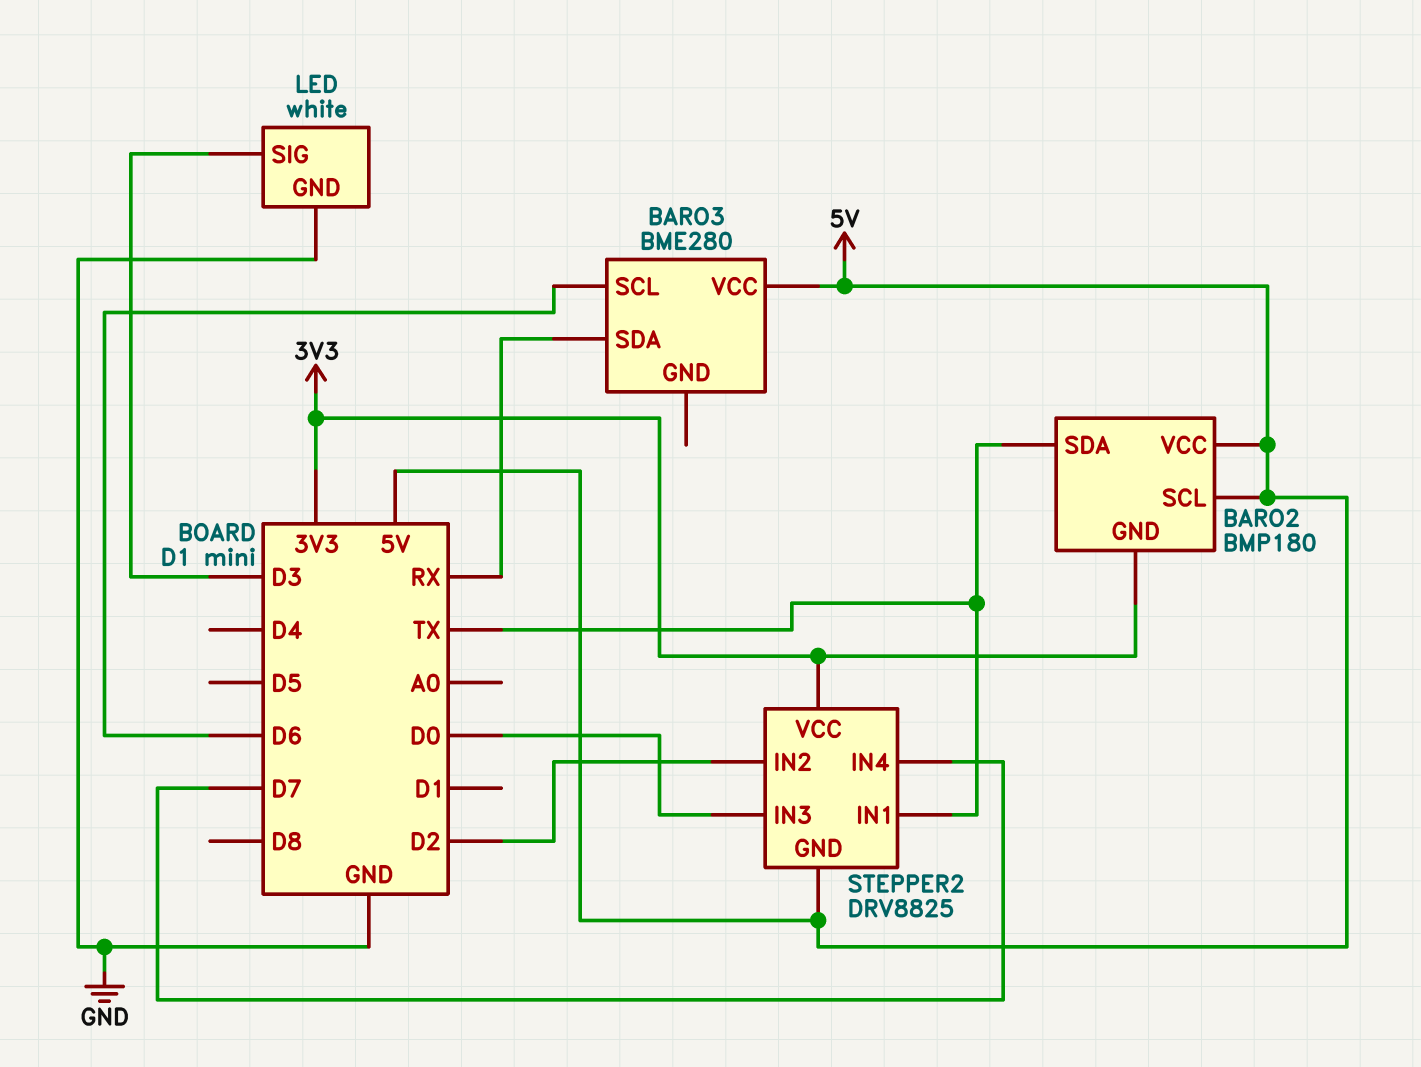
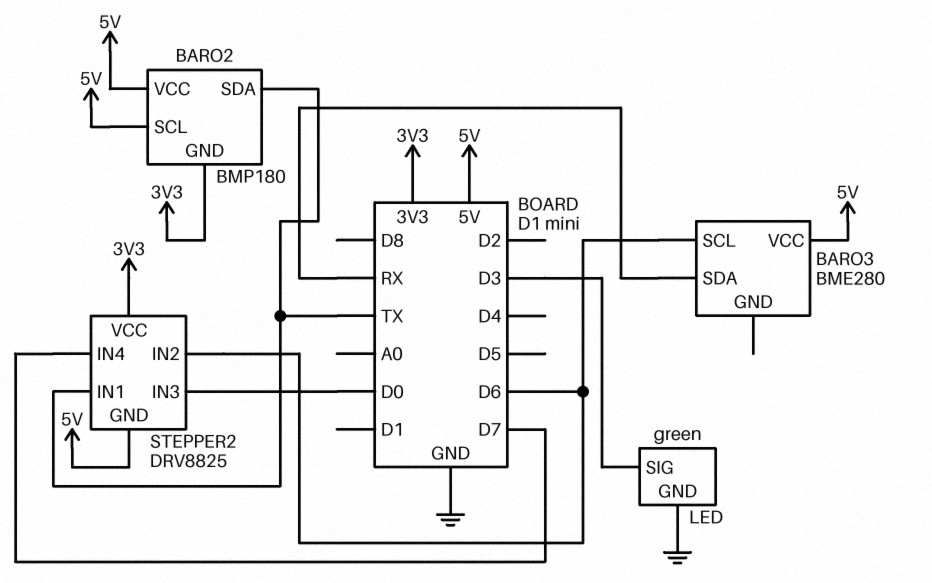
LED: white -> green
STEPPER2 pin IN2: D2 -> D6

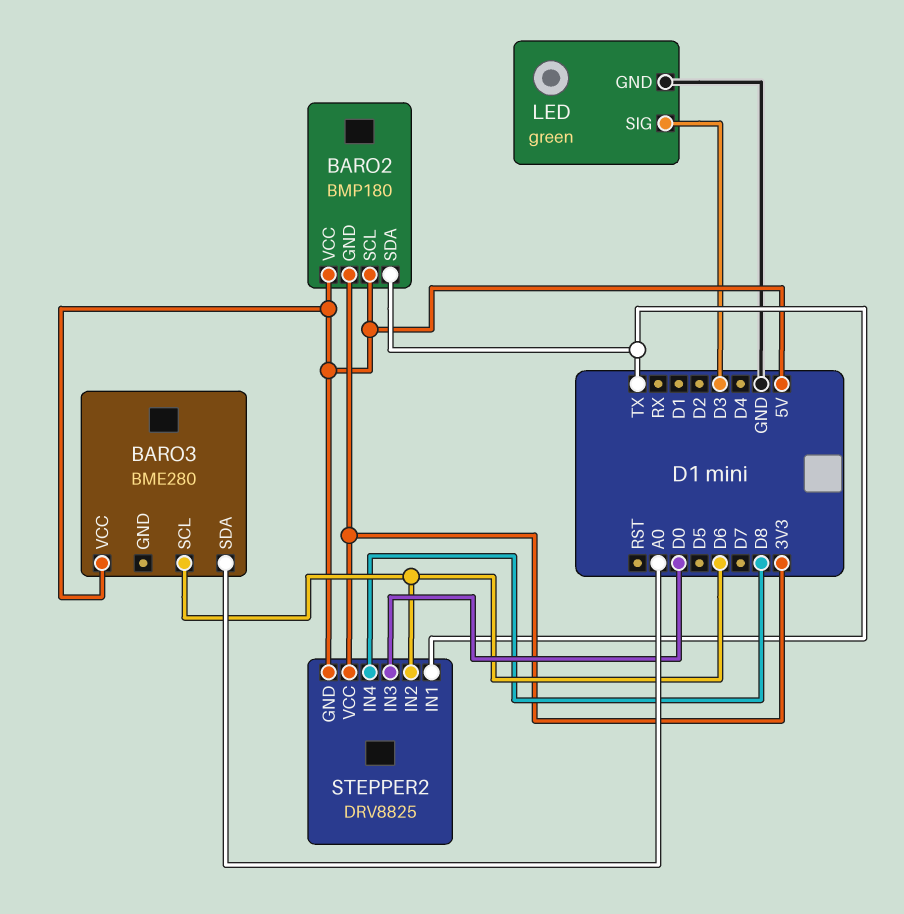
BARO3 pin SDA: RX -> A0
STEPPER2 pin IN4: D7 -> D8

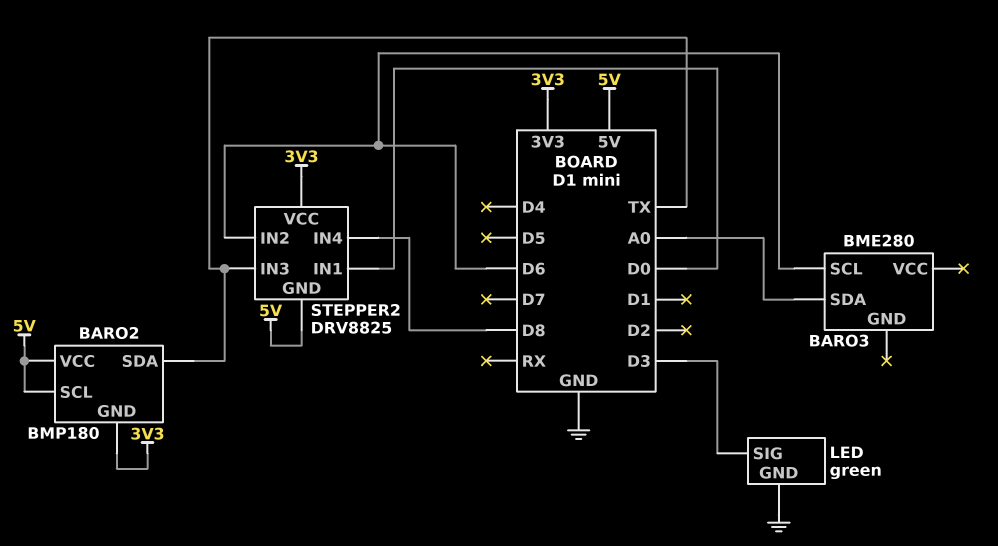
BARO3 pin VCC: 5V -> none
STEPPER2 pin IN1: TX -> D0
STEPPER2 pin IN3: D0 -> TX

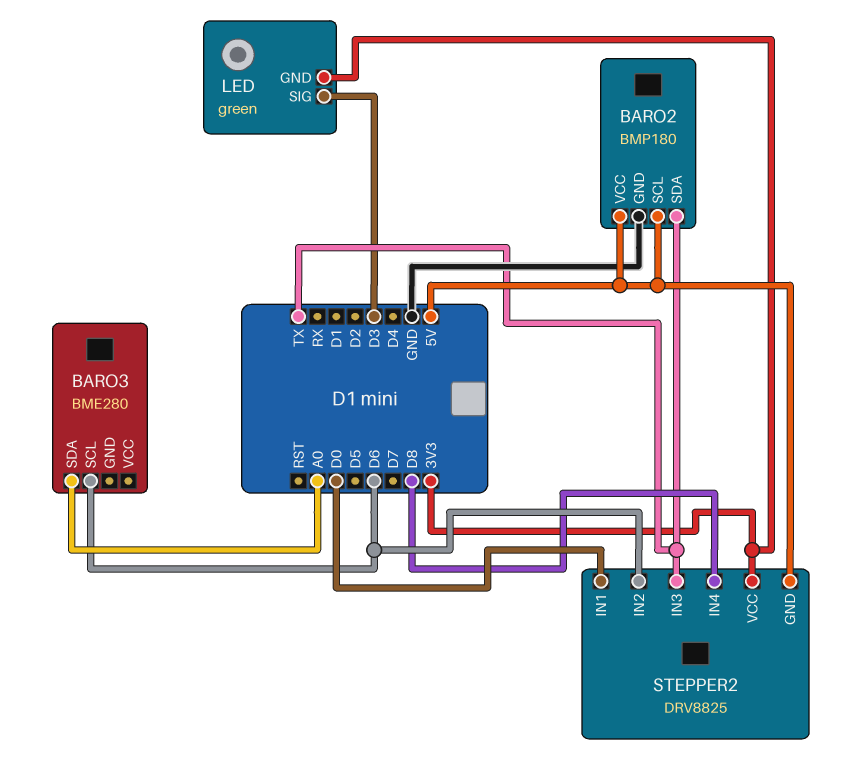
BARO2 pin GND: 3V3 -> GND
LED pin GND: GND -> 3V3

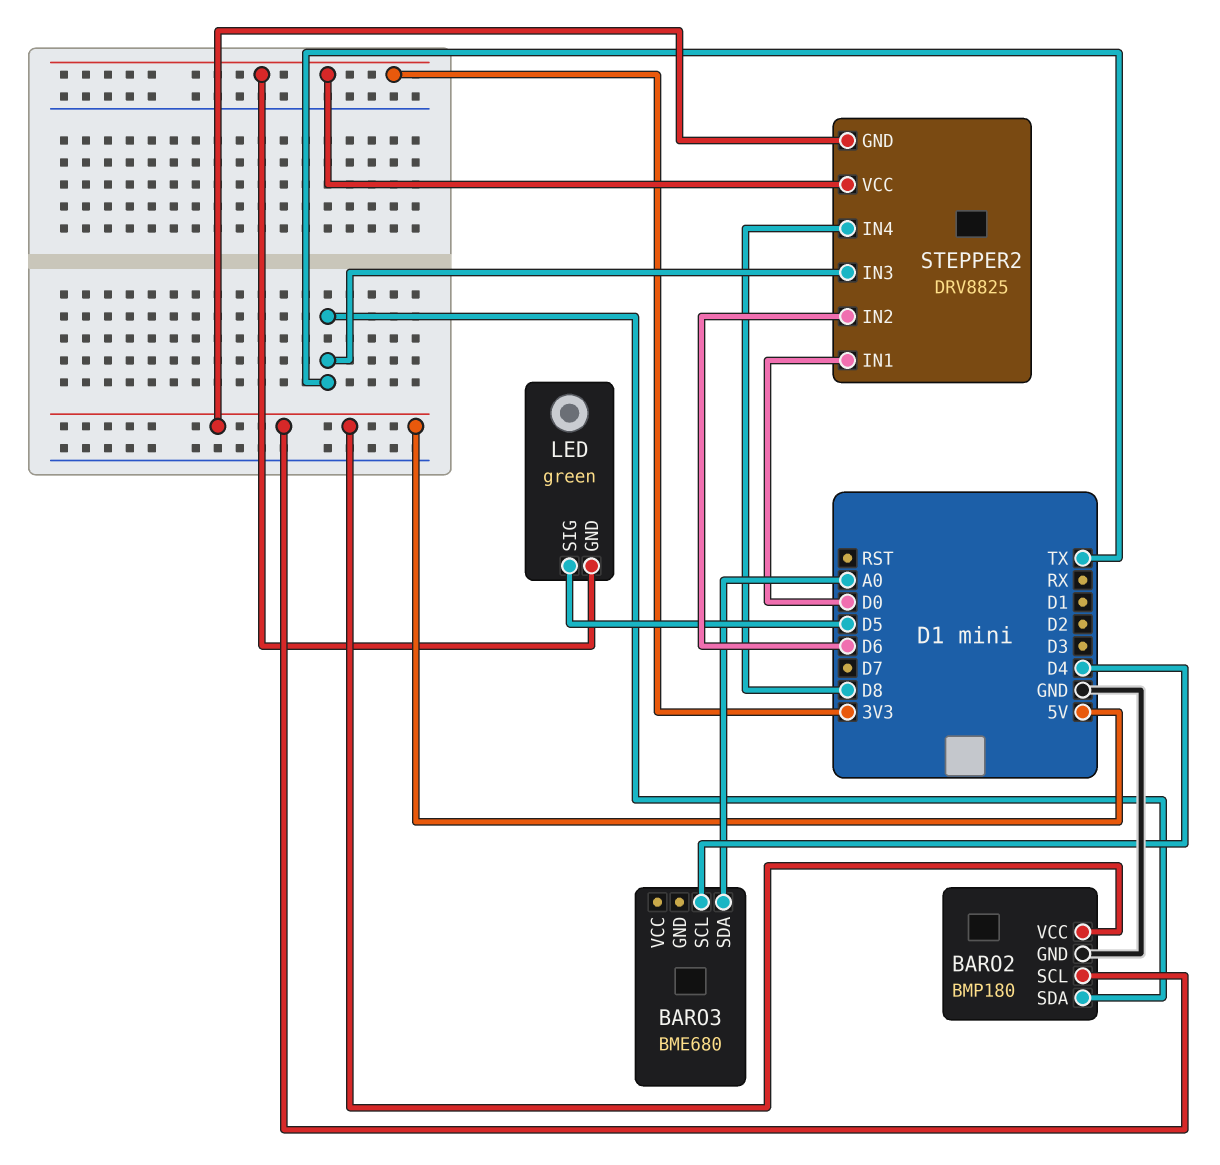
BARO3: BME280 -> BME680
BARO3 pin SCL: D6 -> D4
LED pin SIG: D3 -> D5

